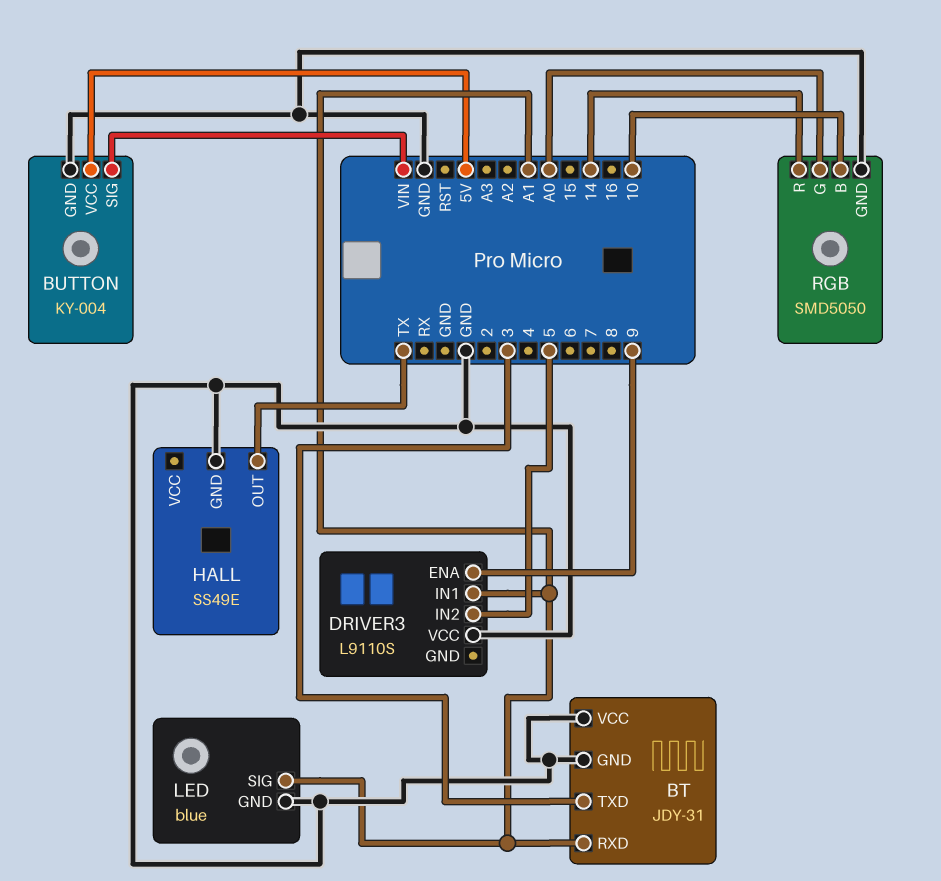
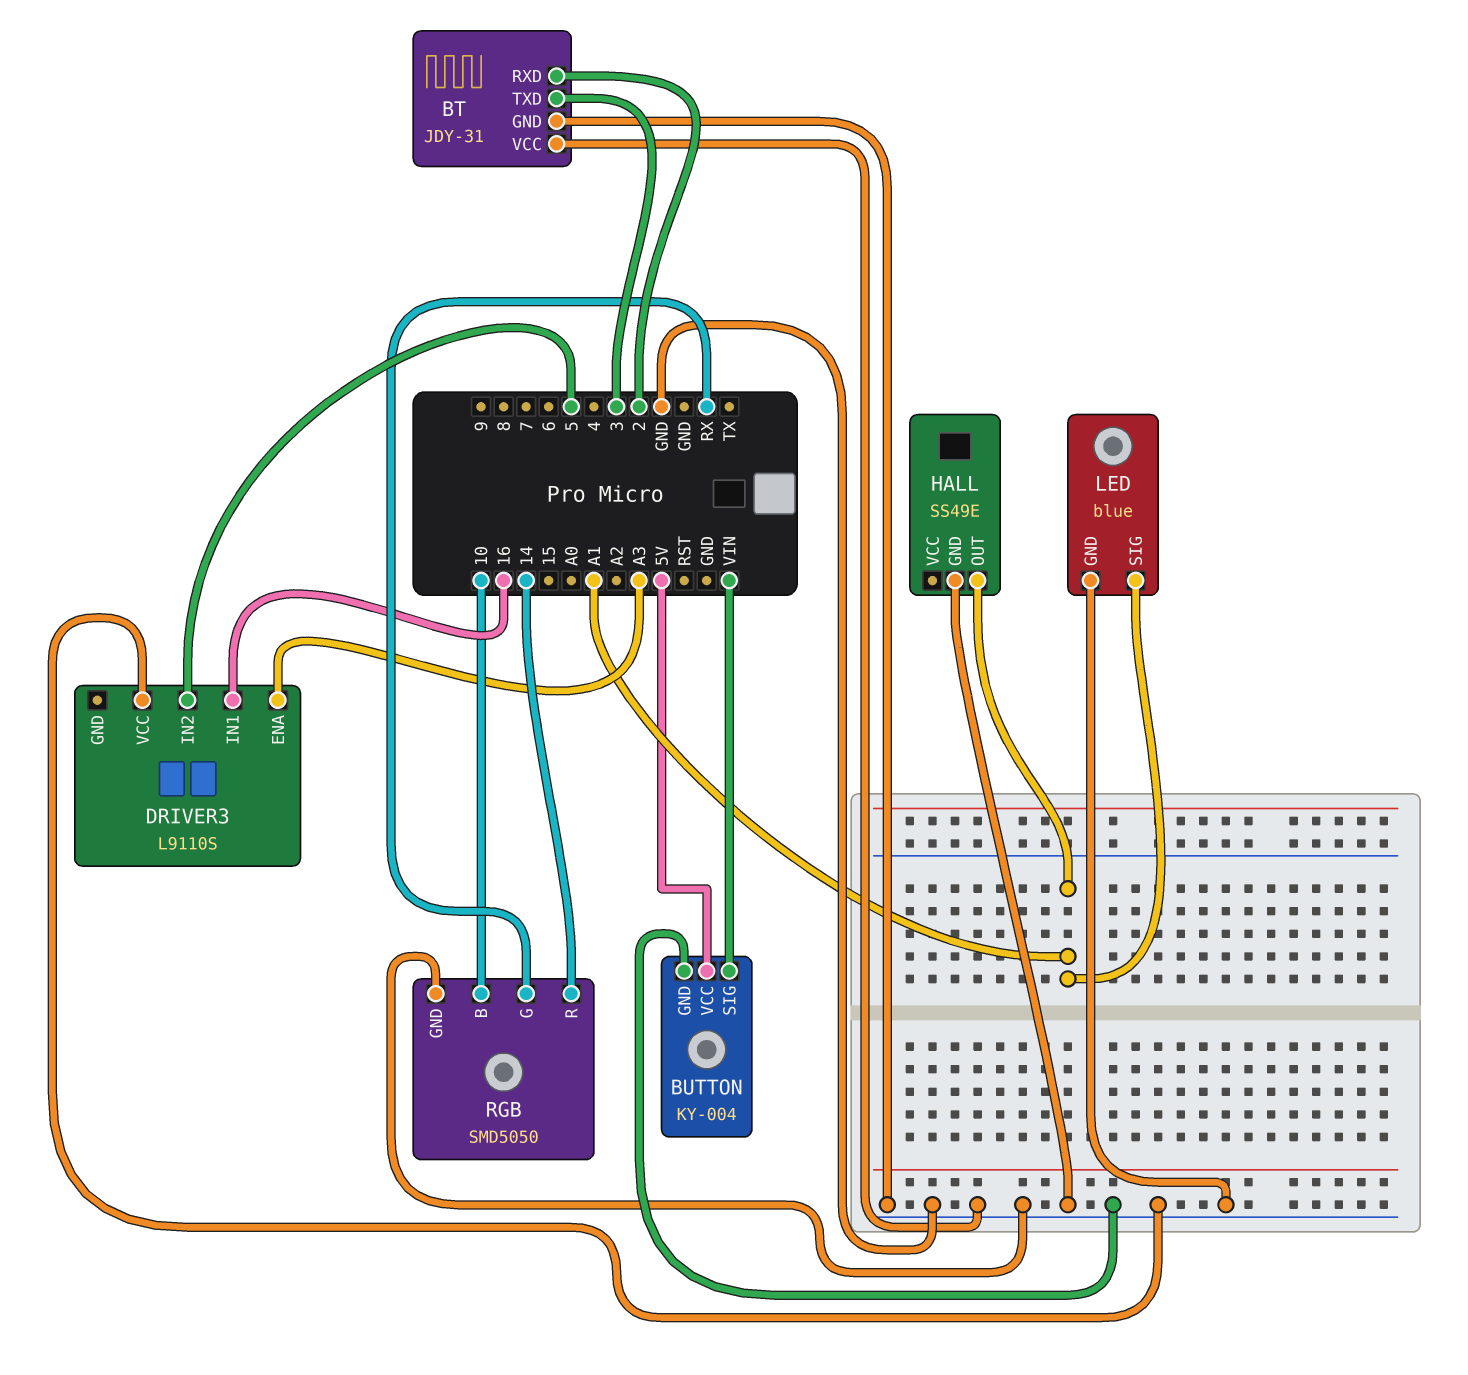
BT pin RXD: A1 -> 2
DRIVER3 pin ENA: 9 -> A3
DRIVER3 pin IN1: A1 -> 16
HALL pin OUT: TX -> A1
RGB pin G: A0 -> RX

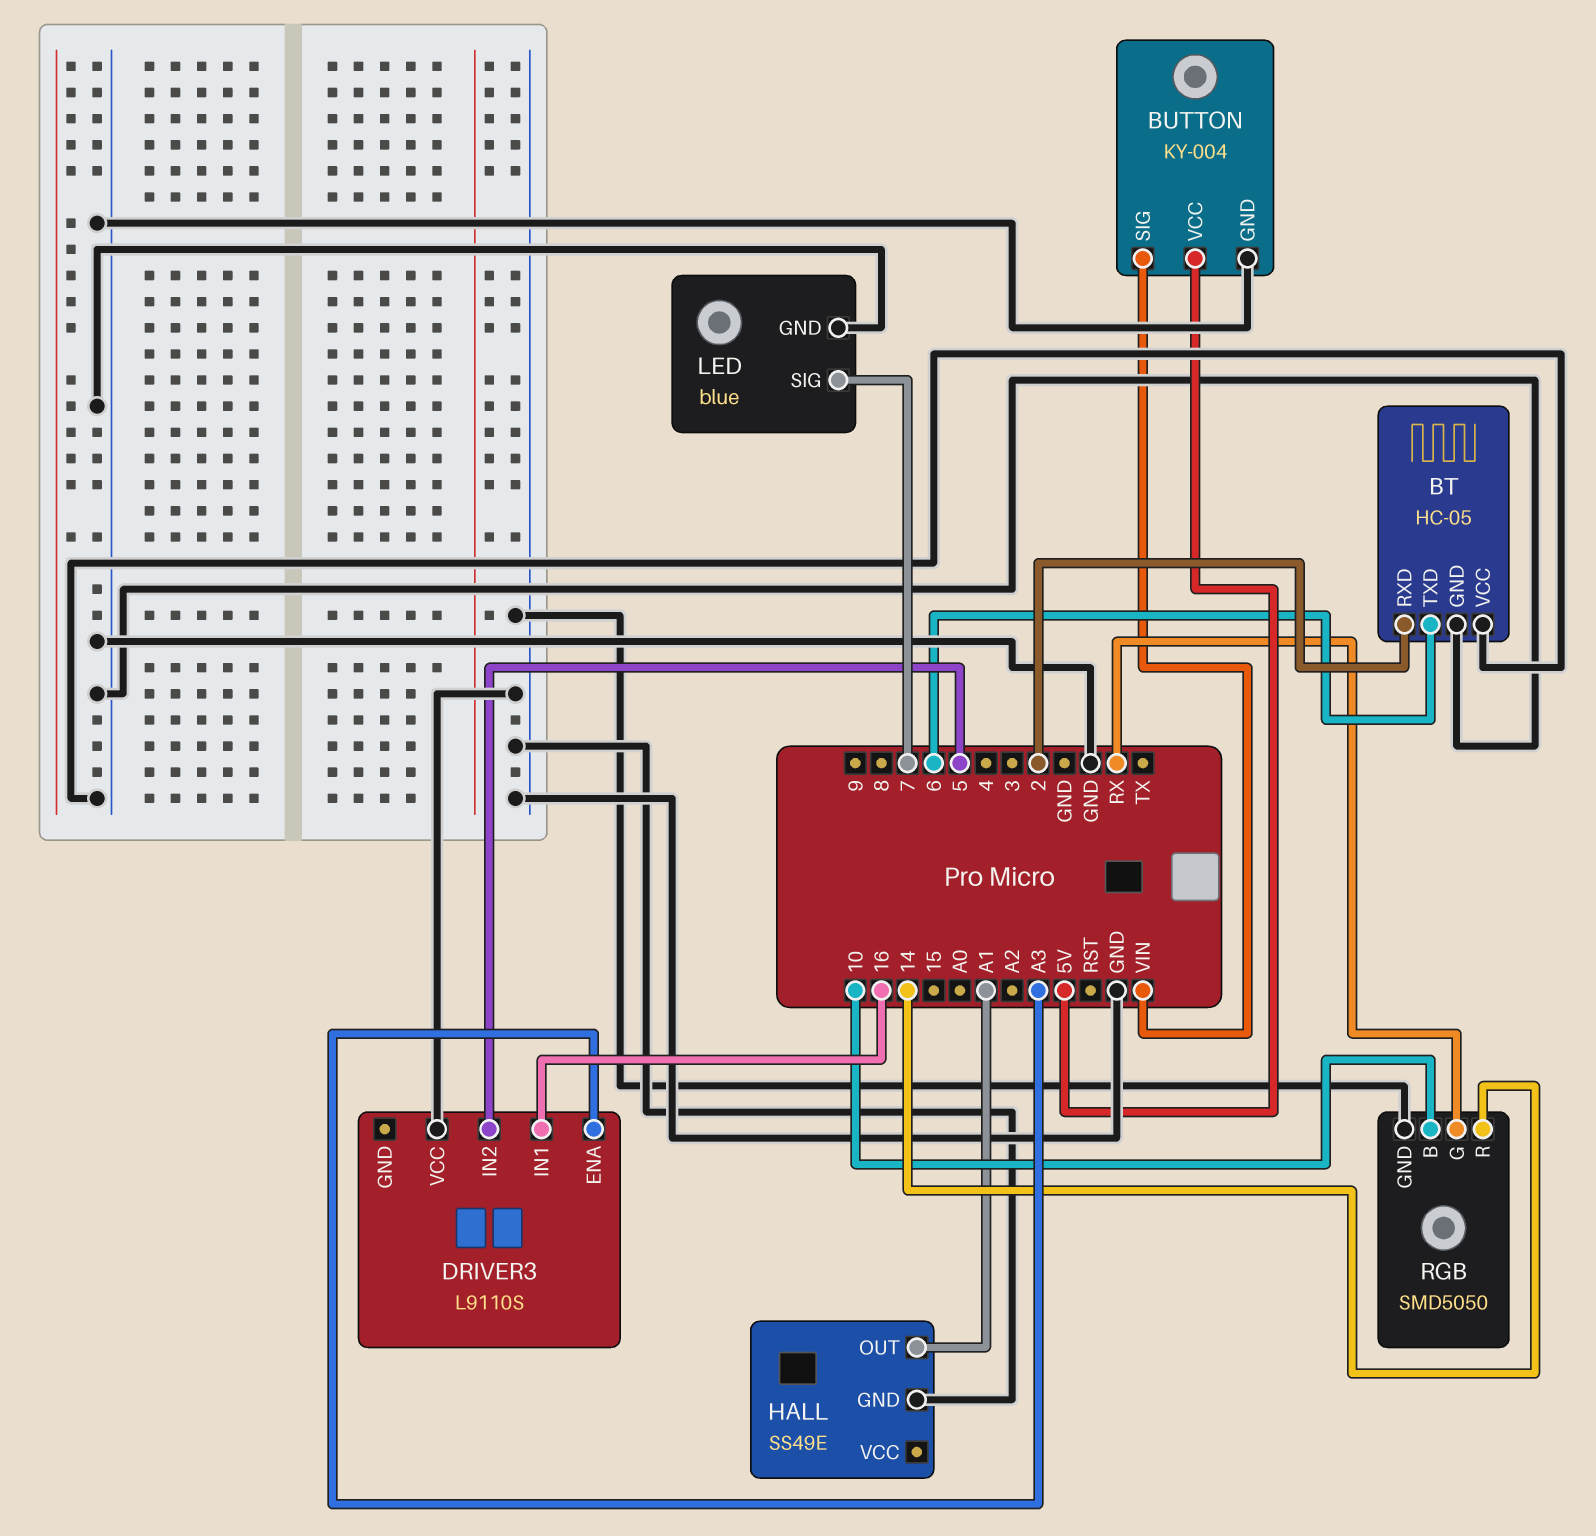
BT: JDY-31 -> HC-05
BT pin TXD: 3 -> 6
LED pin SIG: A1 -> 7

